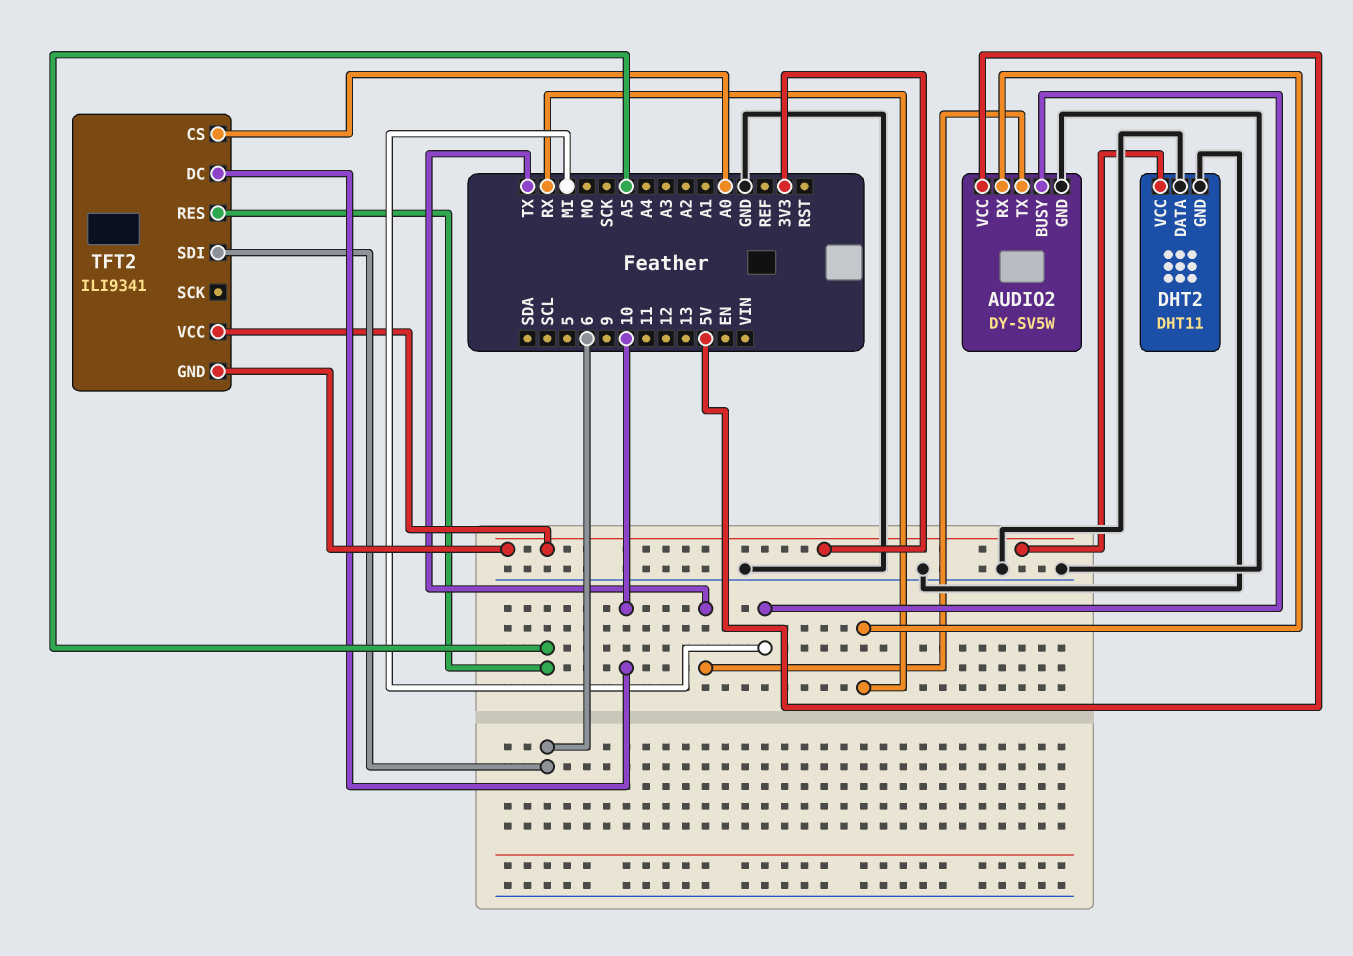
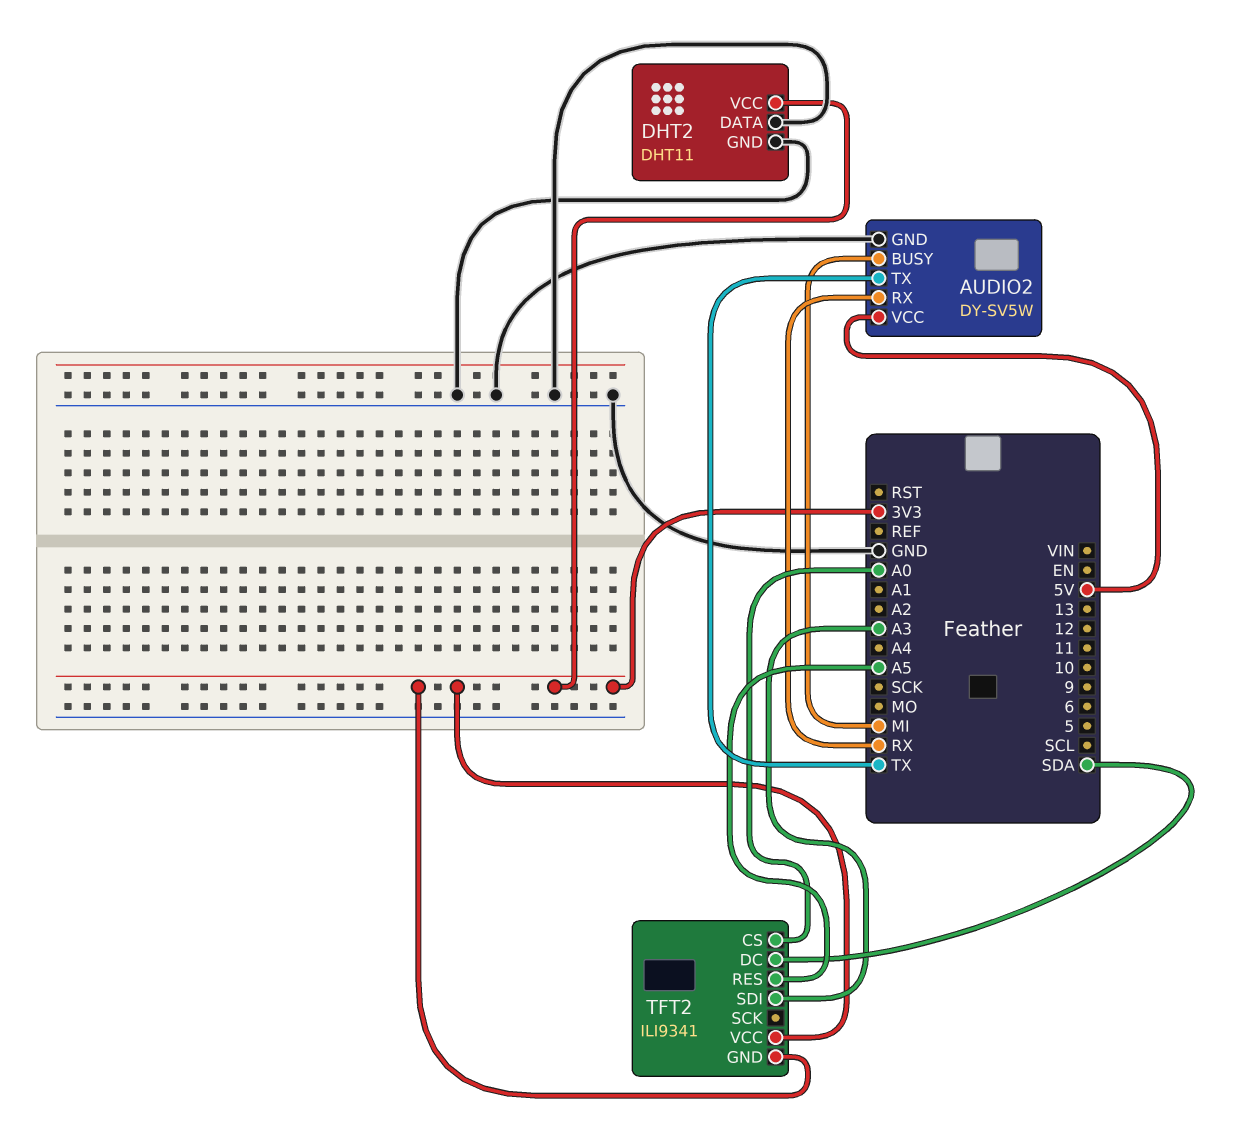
TFT2 pin DC: 10 -> SDA
TFT2 pin SDI: 6 -> A3

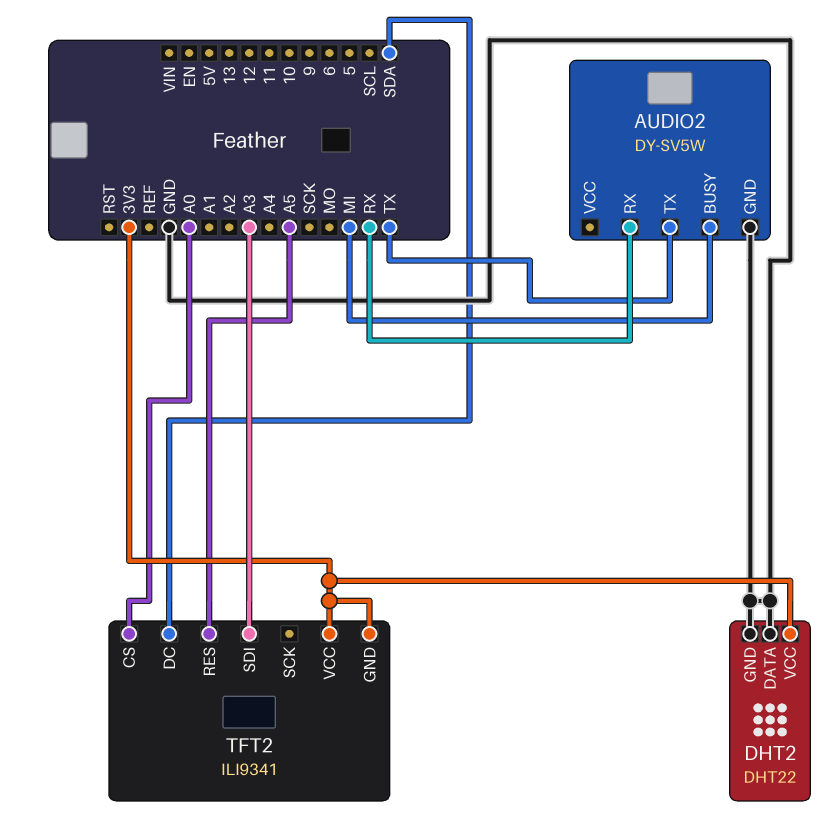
AUDIO2 pin VCC: 5V -> none
DHT2: DHT11 -> DHT22

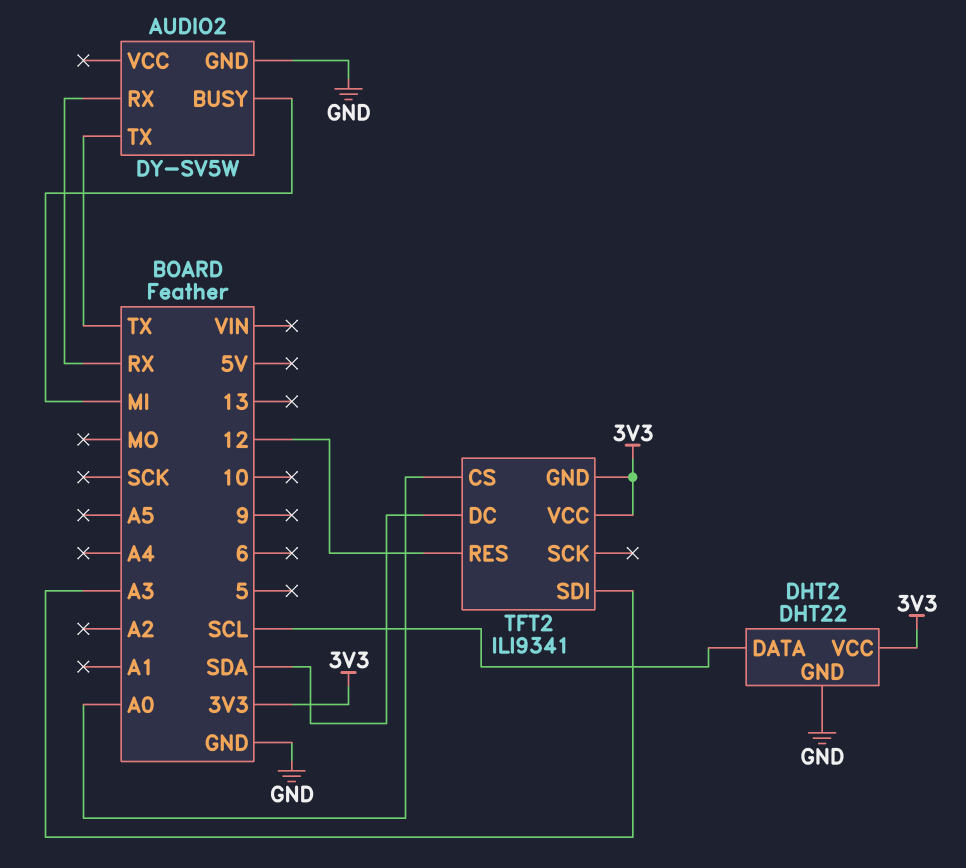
DHT2 pin DATA: GND -> SCL
TFT2 pin RES: A5 -> 12

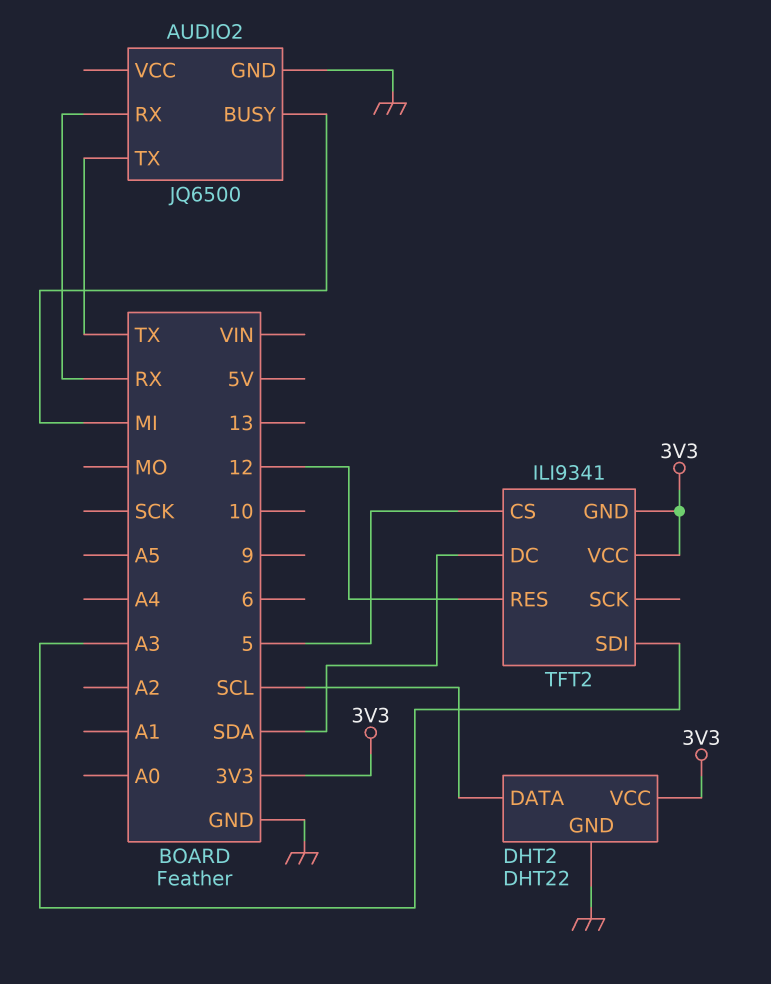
AUDIO2: DY-SV5W -> JQ6500
TFT2 pin CS: A0 -> 5

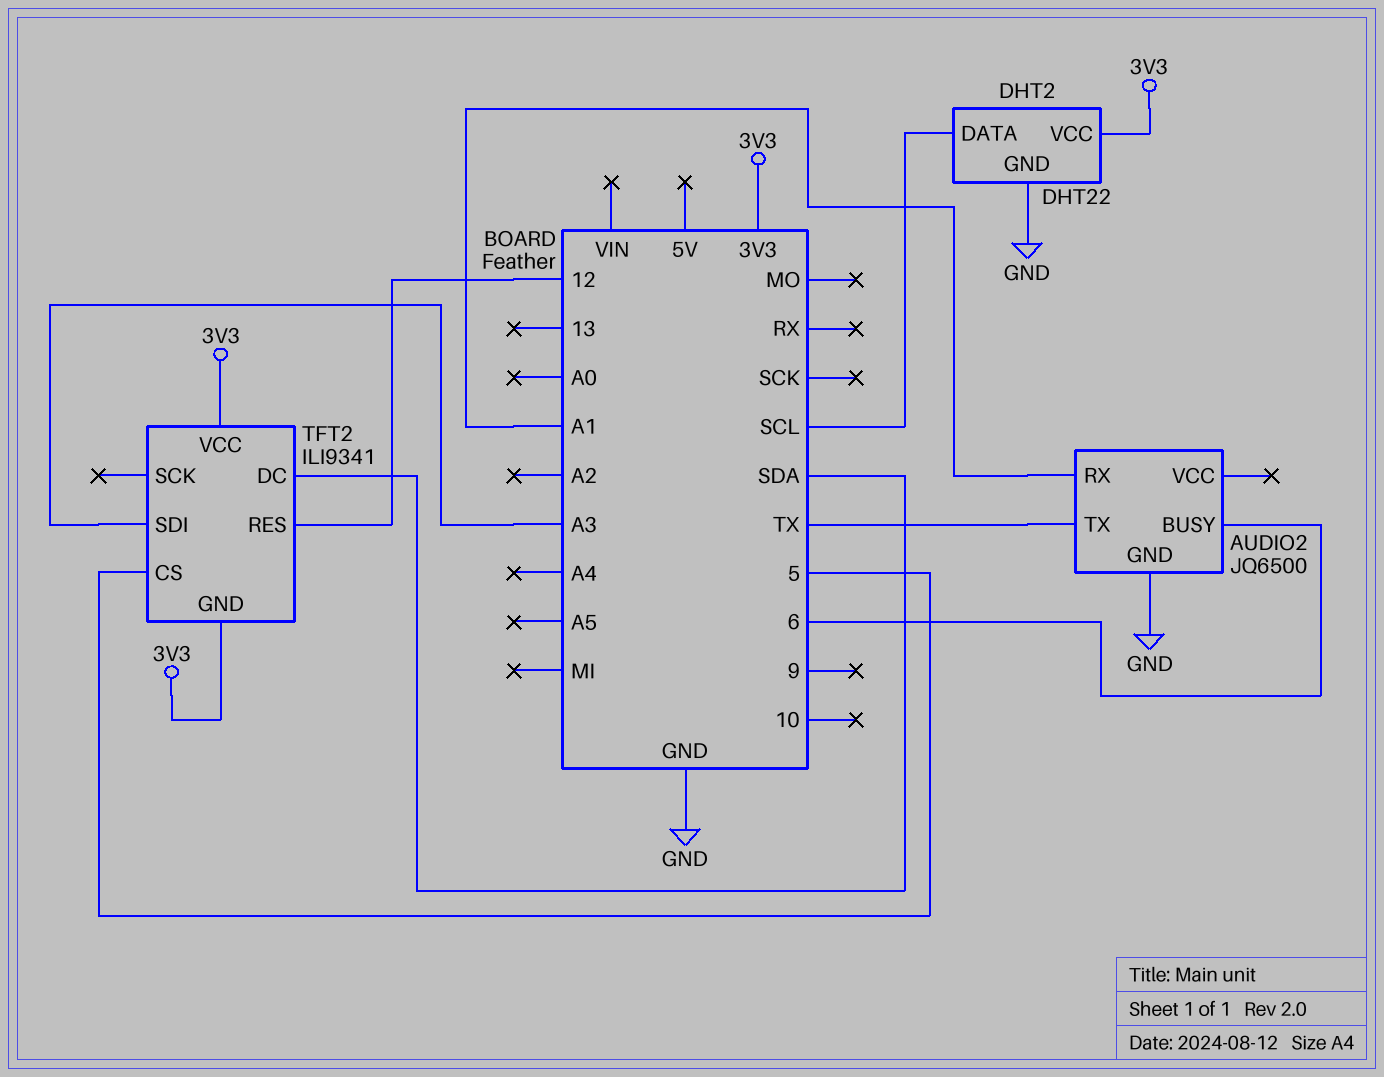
AUDIO2 pin BUSY: MI -> 6
AUDIO2 pin RX: RX -> A1

